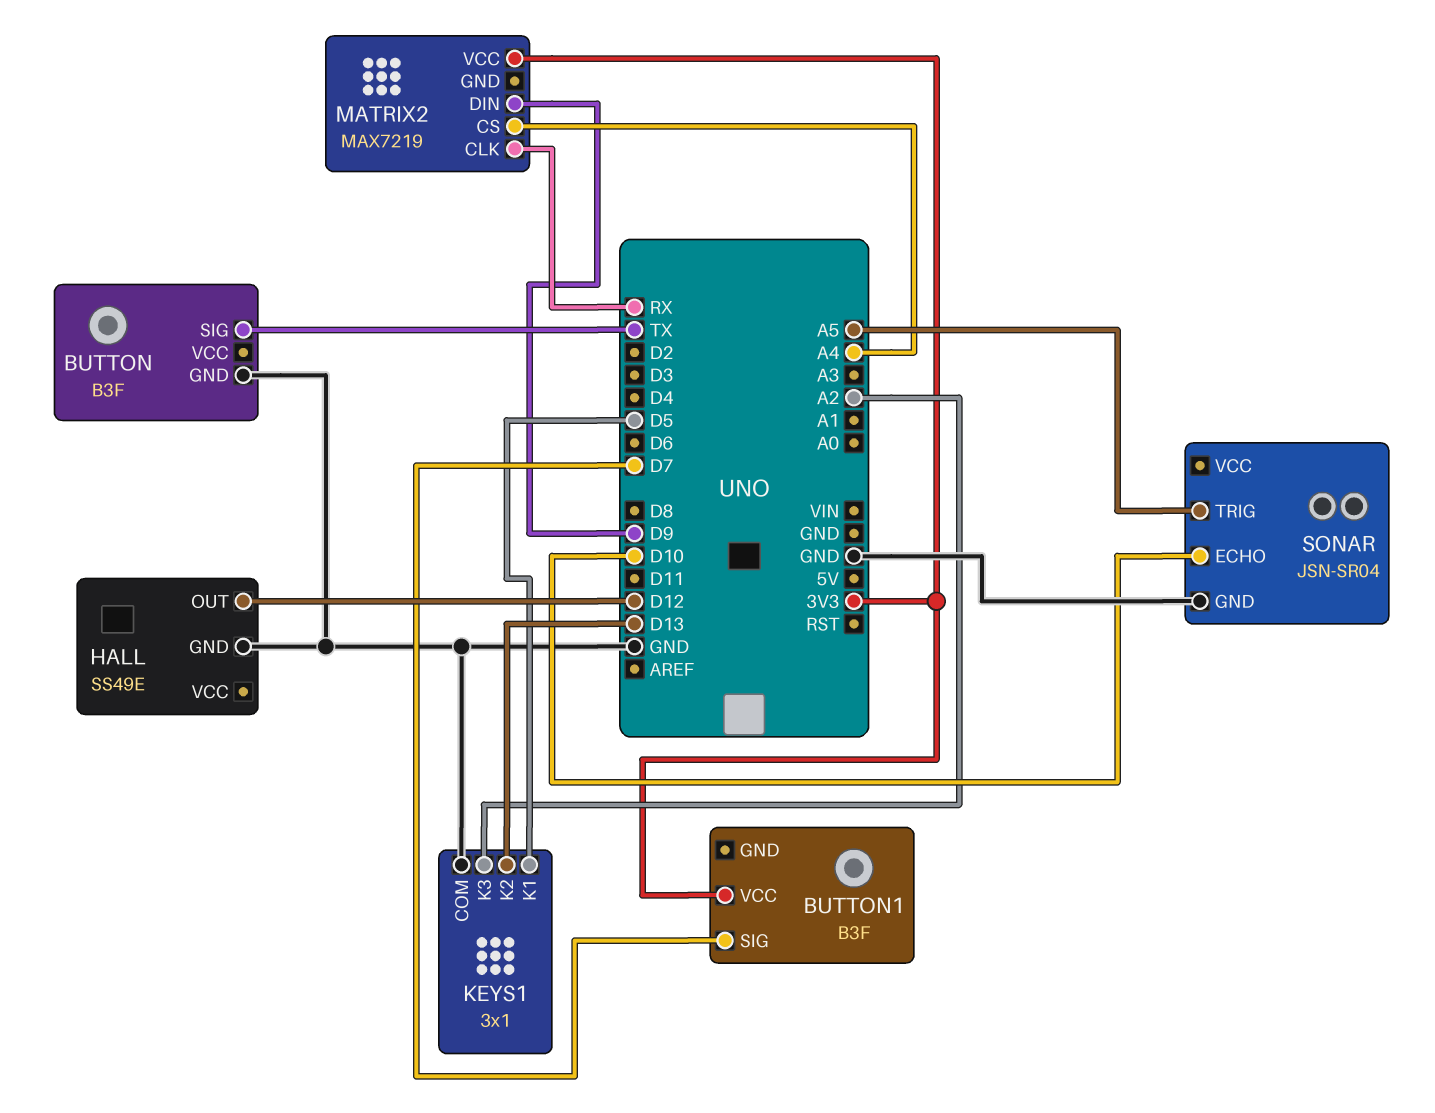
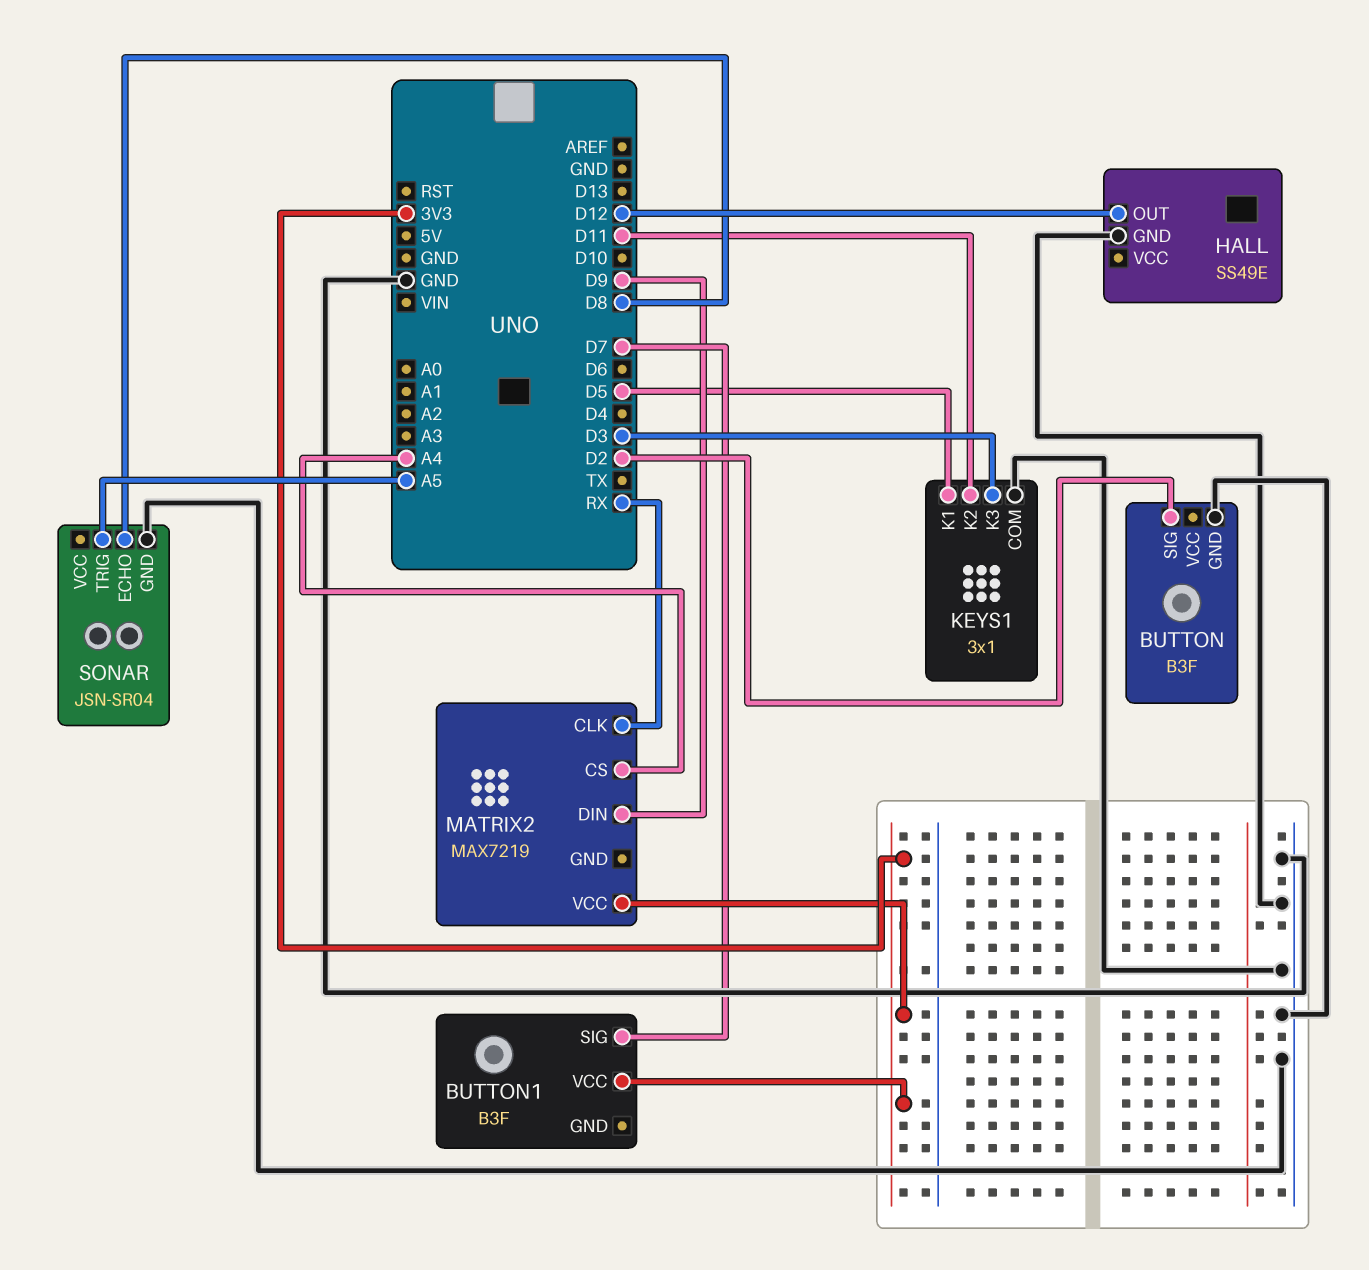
BUTTON pin SIG: TX -> D2
KEYS1 pin K2: D13 -> D11
KEYS1 pin K3: A2 -> D3
SONAR pin ECHO: D10 -> D8

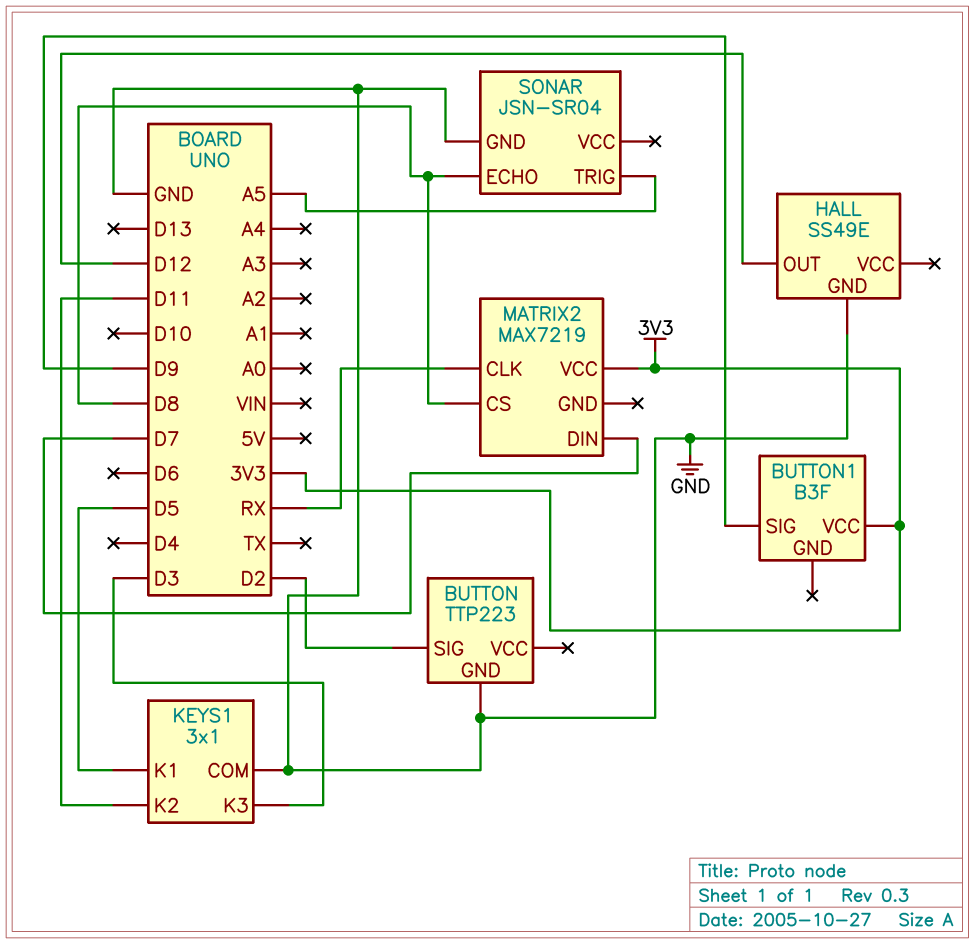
BUTTON: B3F -> TTP223
BUTTON1 pin SIG: D7 -> D9
MATRIX2 pin CS: A4 -> D8
MATRIX2 pin DIN: D9 -> D7

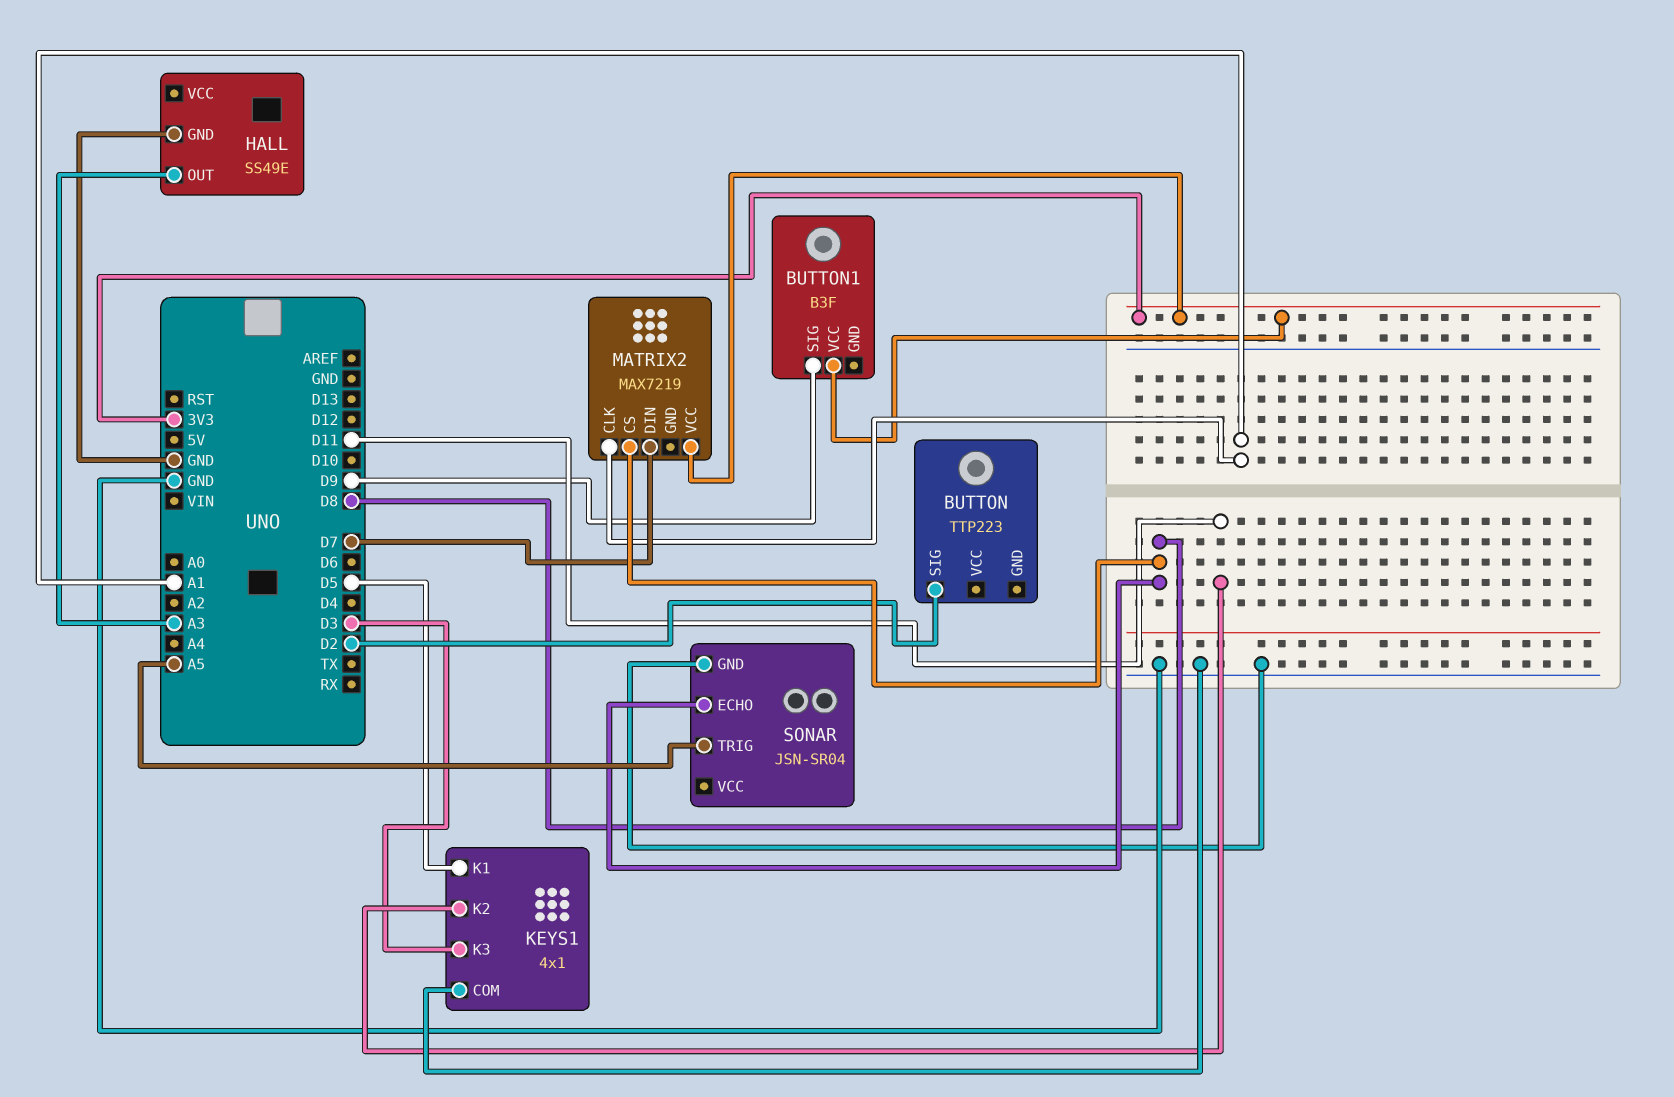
BUTTON pin GND: GND -> none
HALL pin OUT: D12 -> A3
KEYS1: 3x1 -> 4x1
MATRIX2 pin CLK: RX -> A1

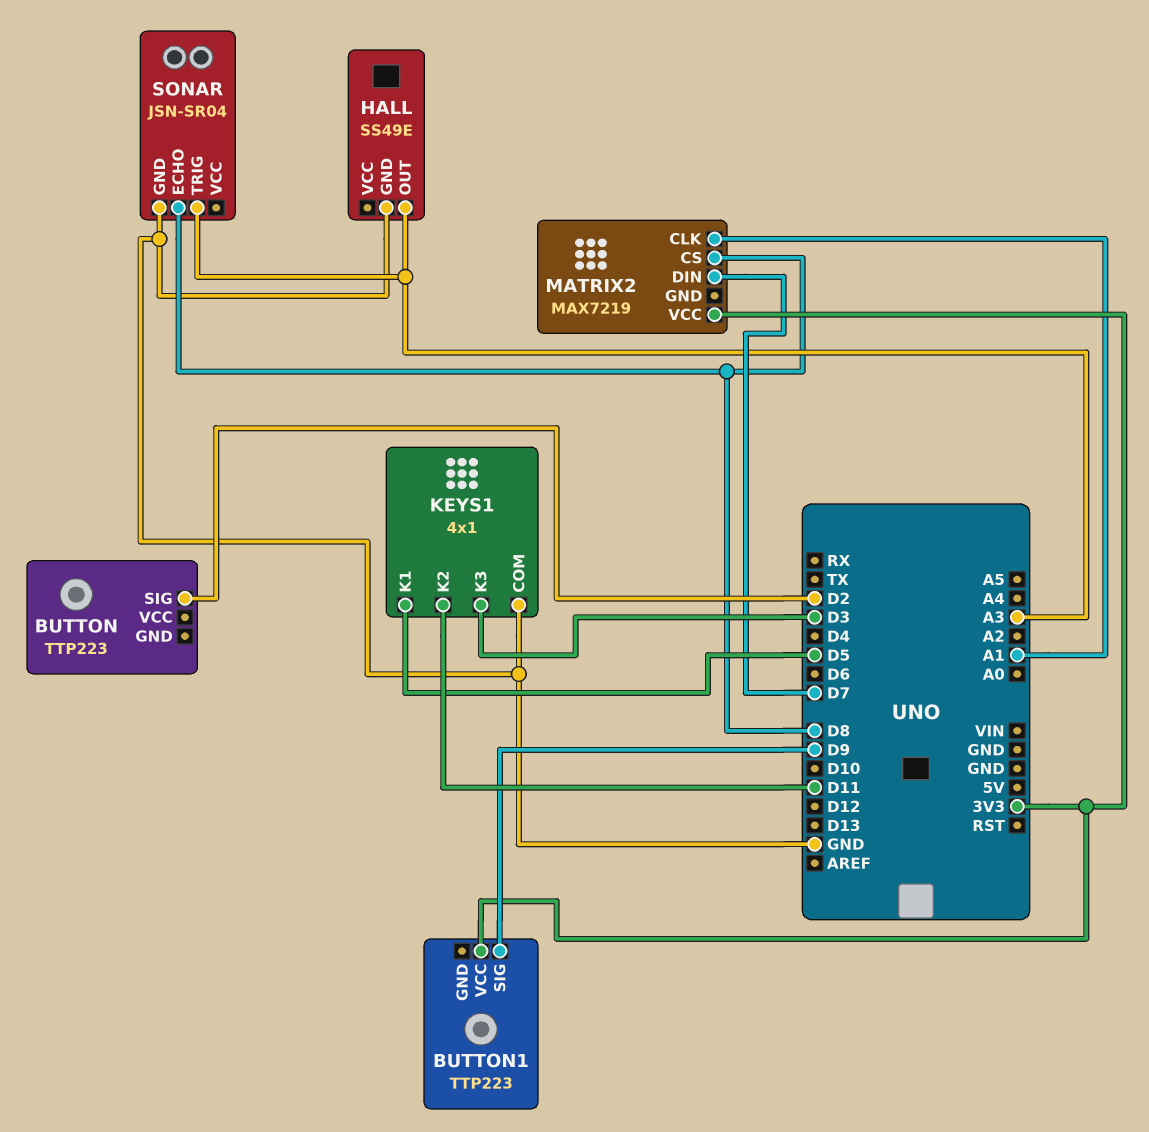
BUTTON1: B3F -> TTP223
SONAR pin TRIG: A5 -> A3

